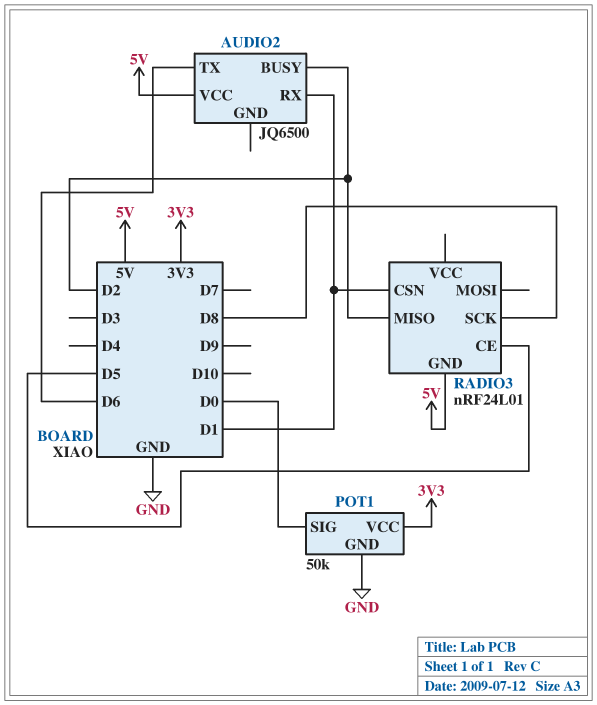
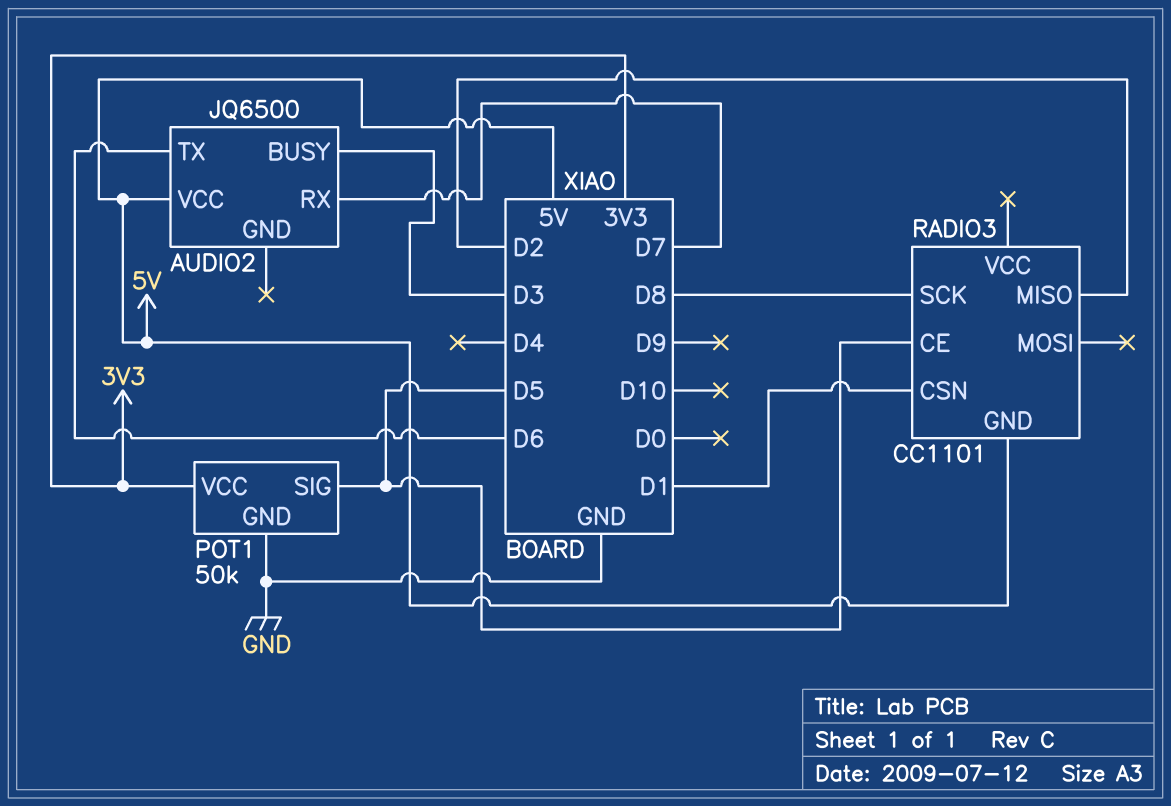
AUDIO2 pin BUSY: D2 -> D3
AUDIO2 pin RX: D1 -> D7
POT1 pin SIG: D0 -> D5
RADIO3: nRF24L01 -> CC1101

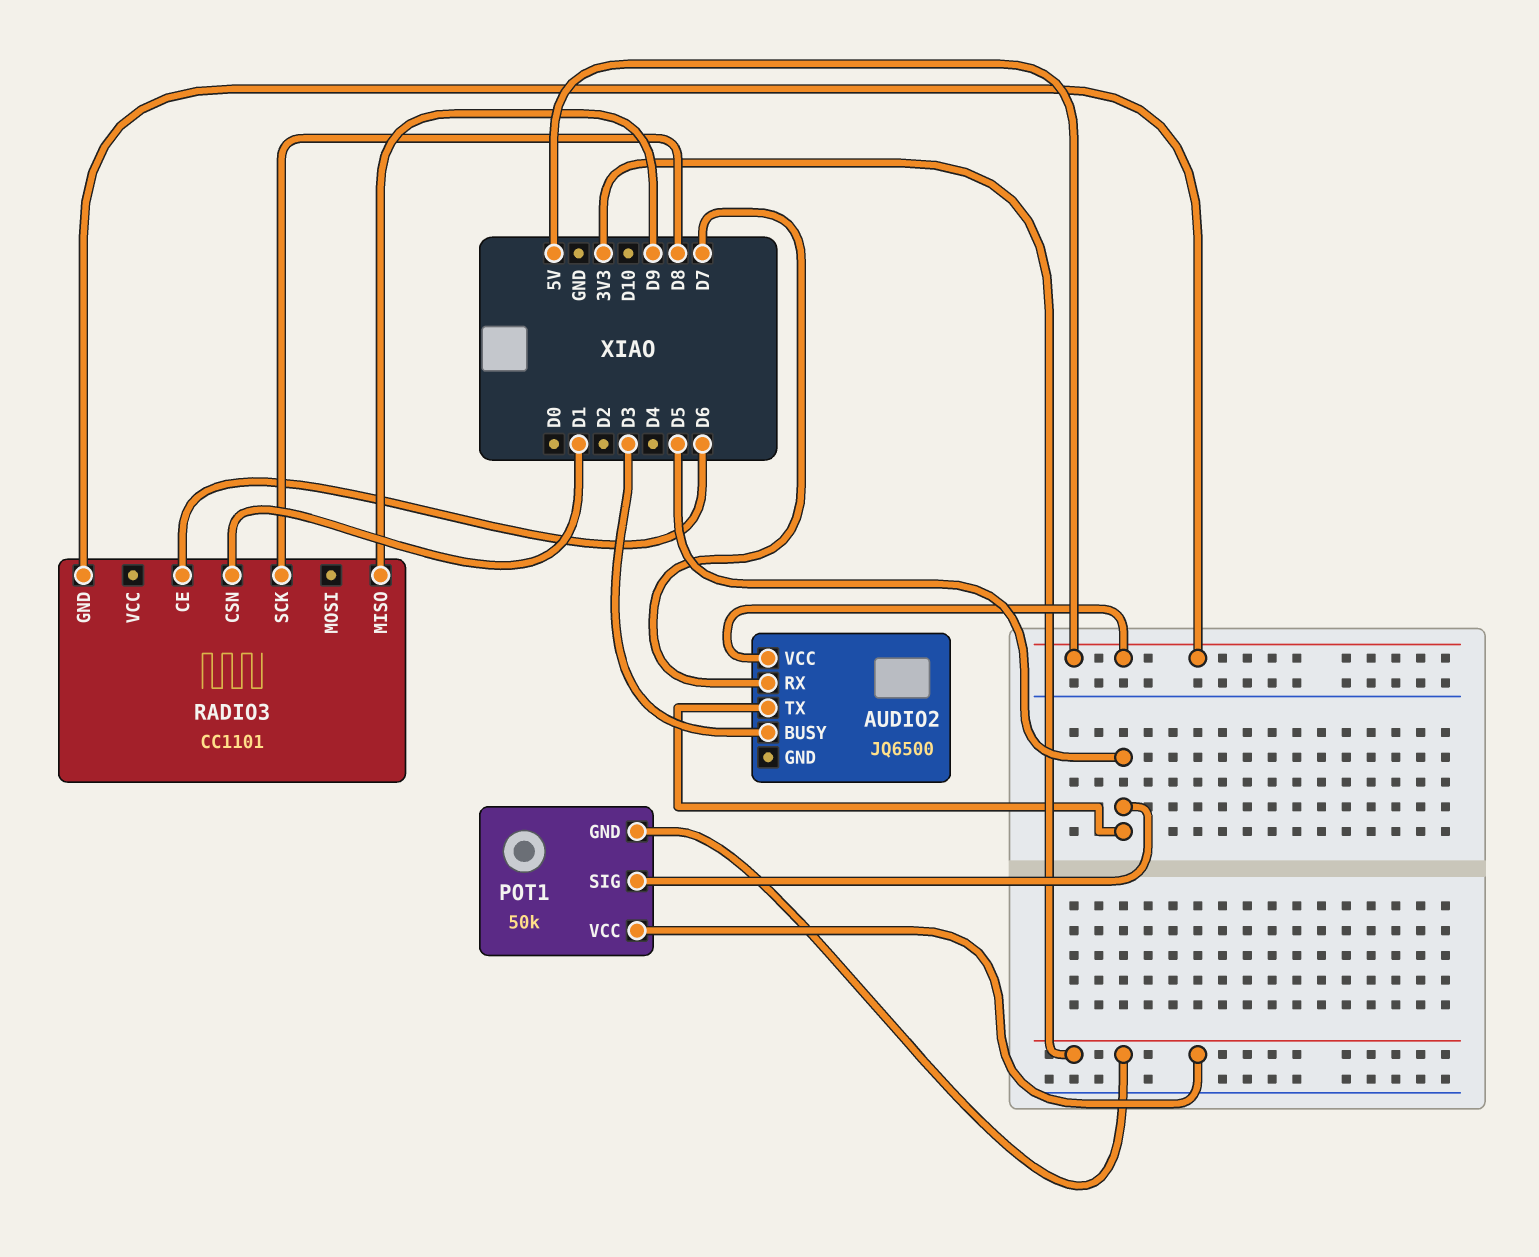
AUDIO2 pin TX: D6 -> D5
POT1 pin GND: GND -> 3V3
RADIO3 pin CE: D5 -> D6
RADIO3 pin MISO: D2 -> D9

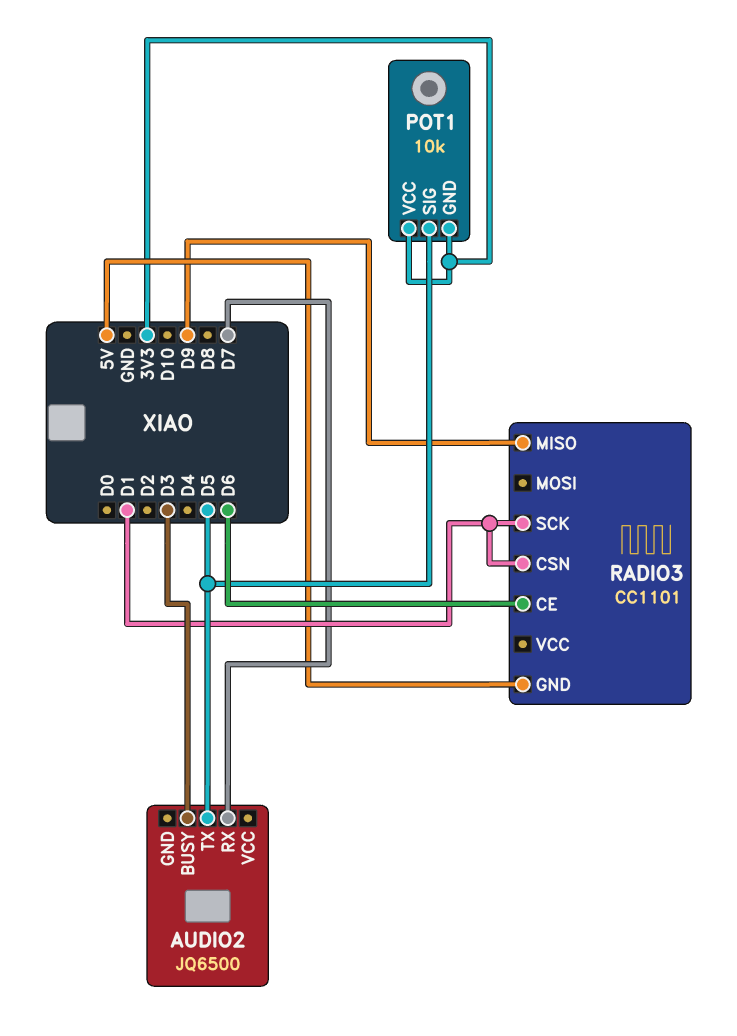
AUDIO2 pin VCC: 5V -> none
POT1: 50k -> 10k
RADIO3 pin SCK: D8 -> D1

